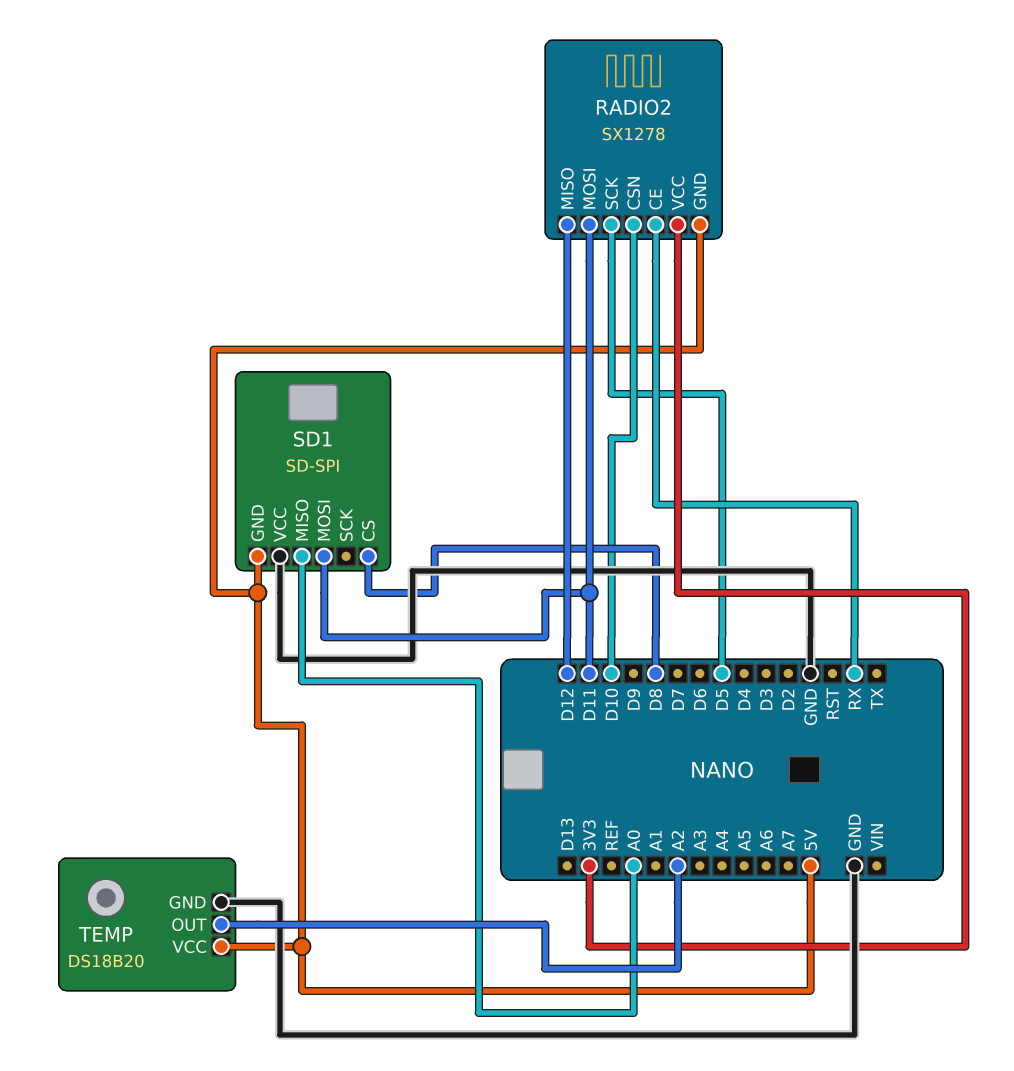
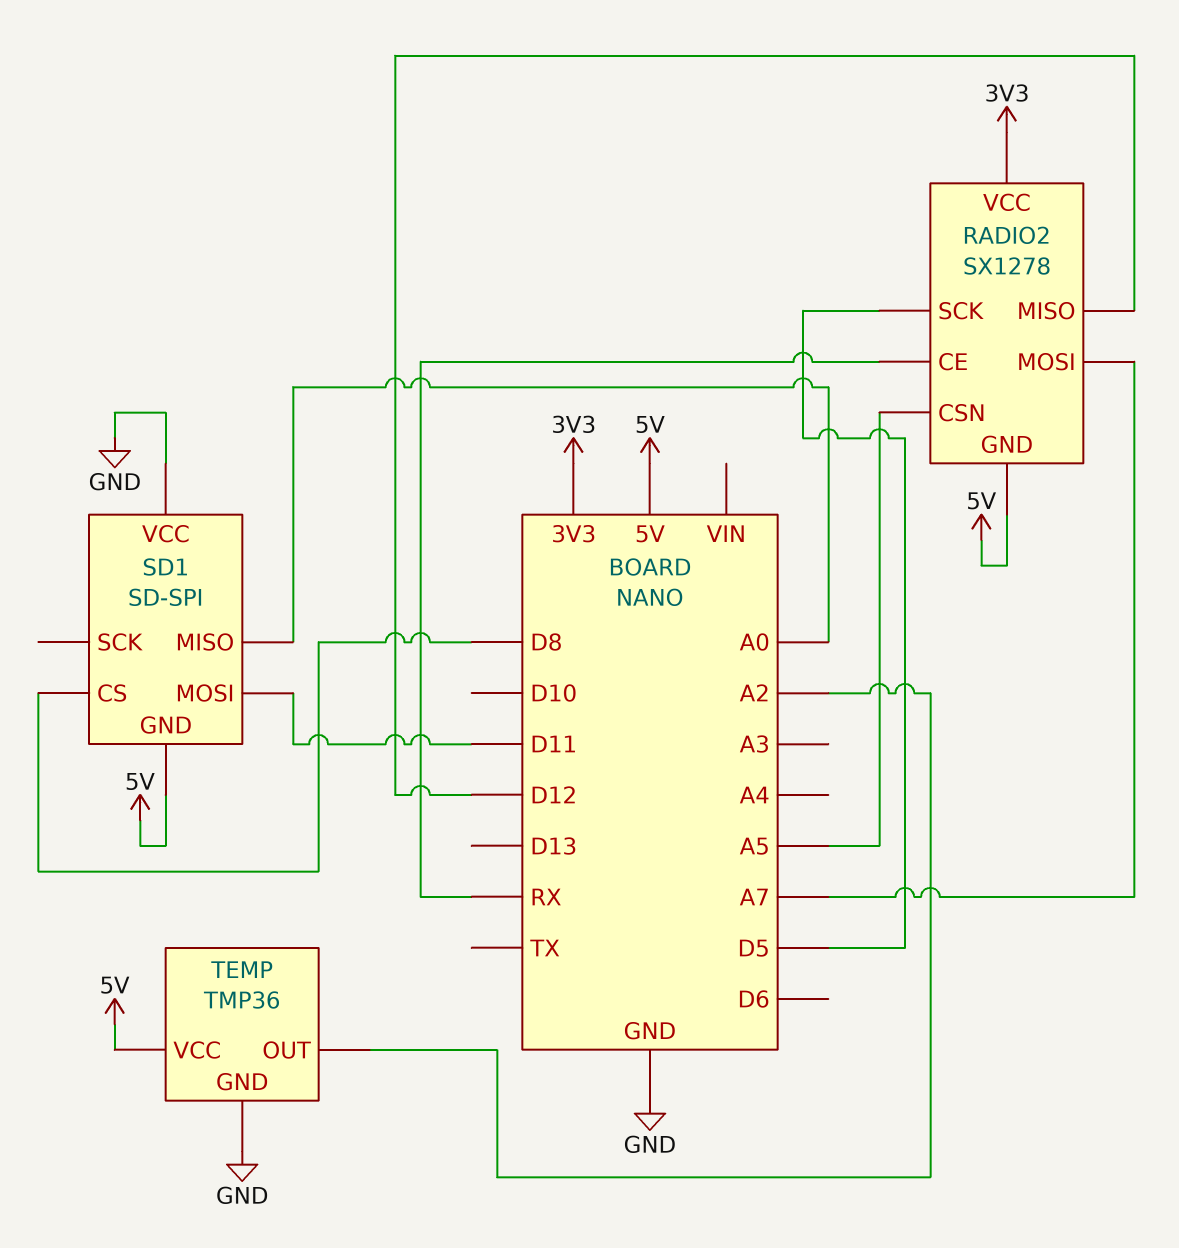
RADIO2 pin CSN: D10 -> A5
RADIO2 pin MOSI: D11 -> A7
TEMP: DS18B20 -> TMP36

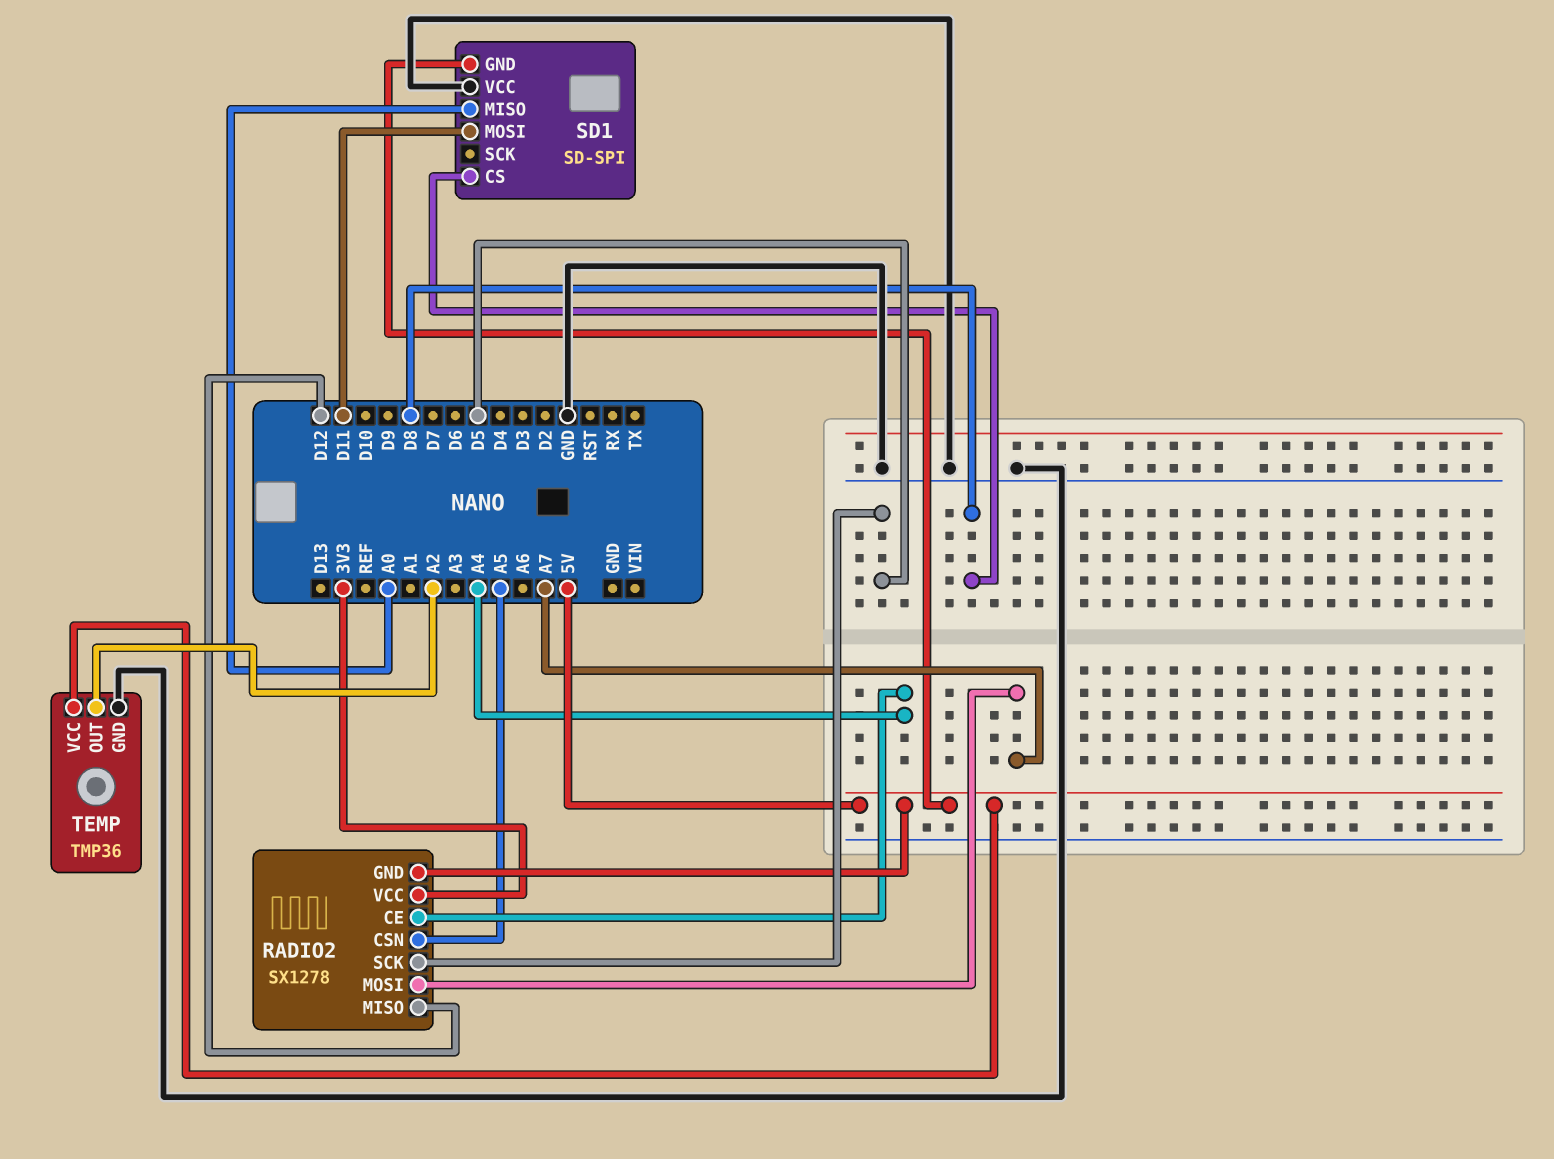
RADIO2 pin CE: RX -> A4

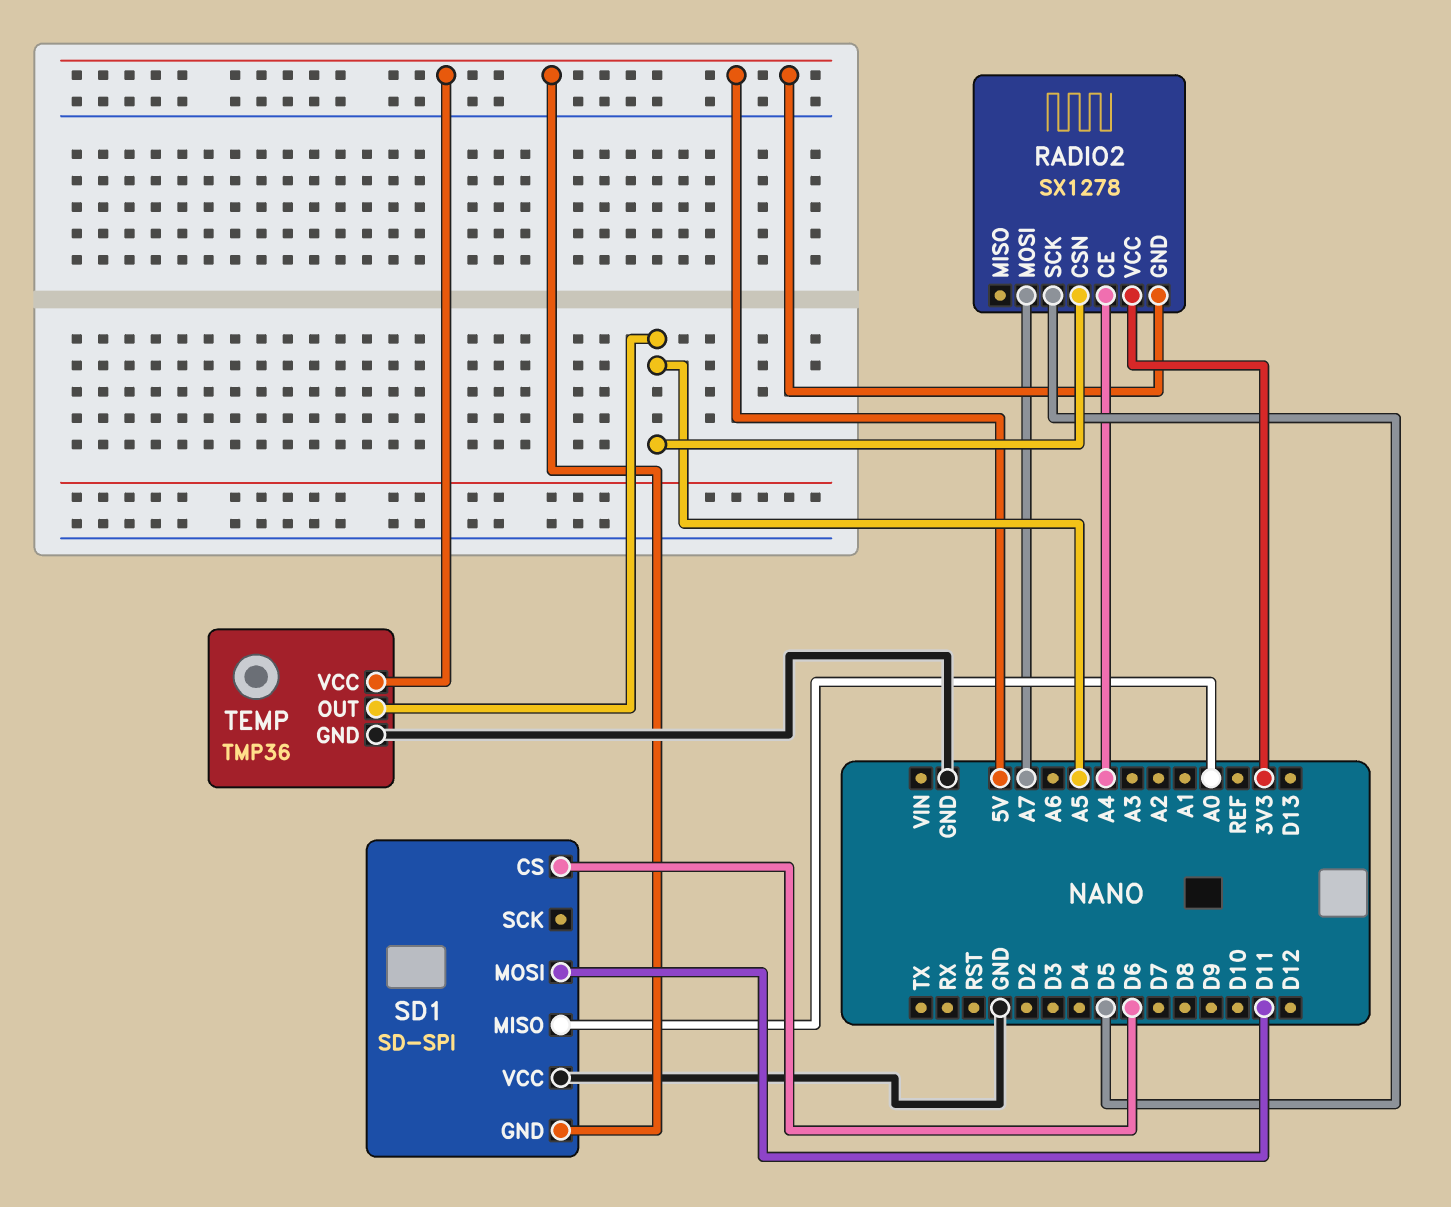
RADIO2 pin MISO: D12 -> none
SD1 pin CS: D8 -> D6
TEMP pin OUT: A2 -> A5

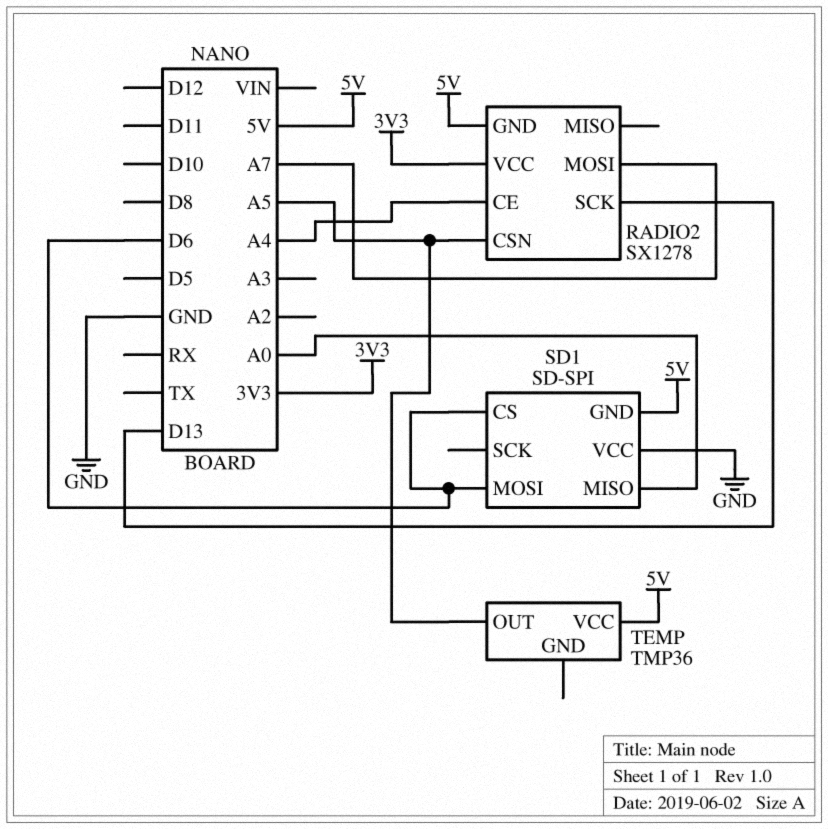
RADIO2 pin SCK: D5 -> D13
SD1 pin MOSI: D11 -> D6
TEMP pin GND: GND -> none

